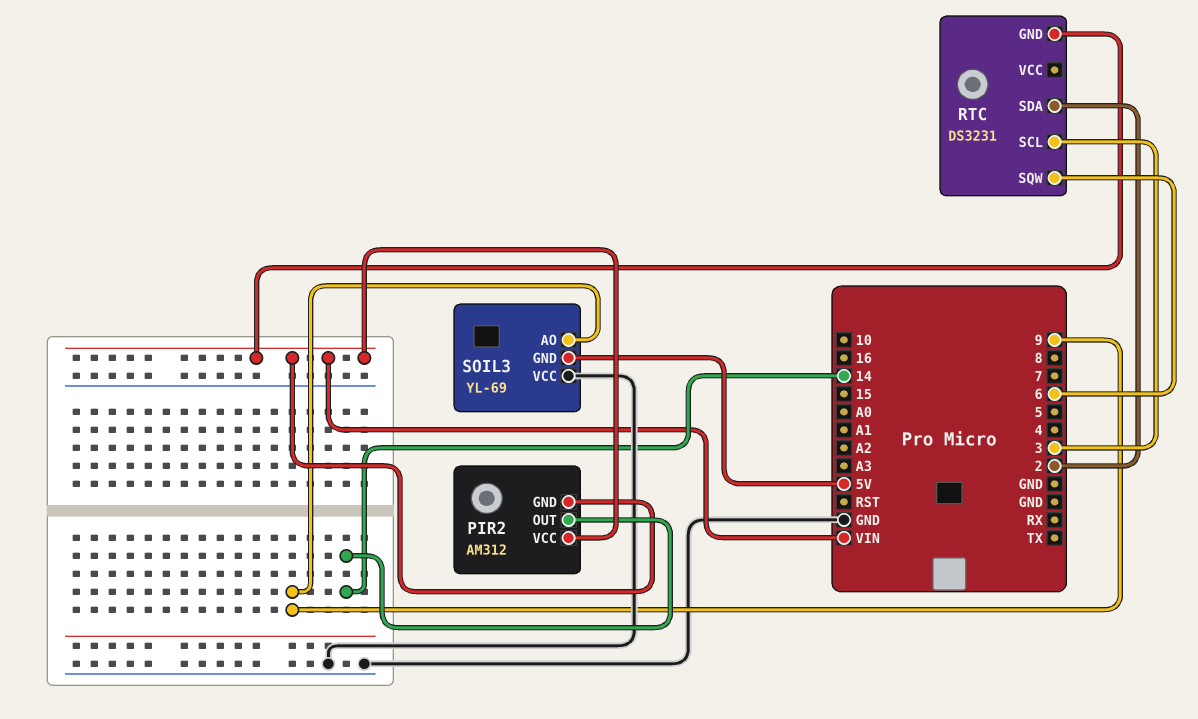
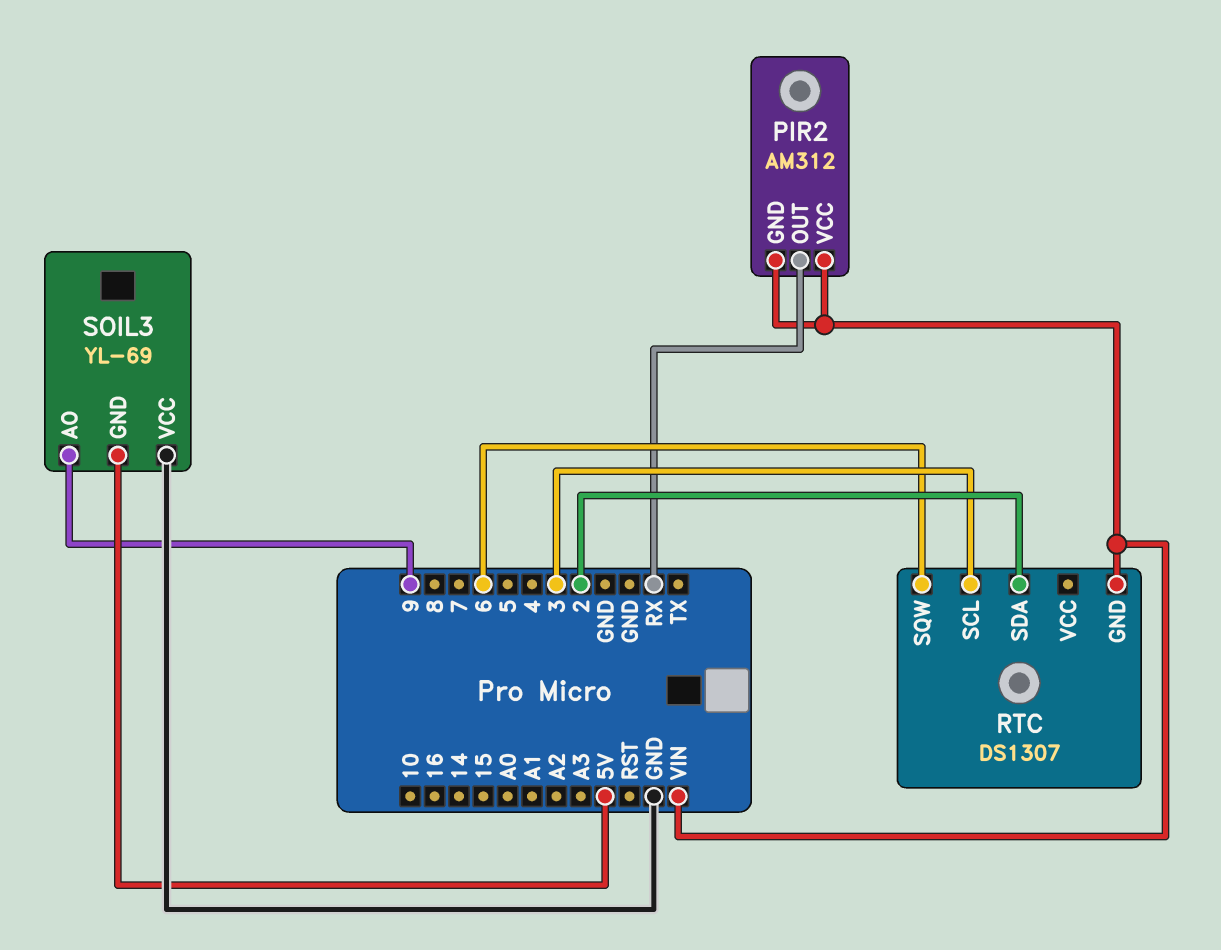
PIR2 pin OUT: 14 -> RX
RTC: DS3231 -> DS1307

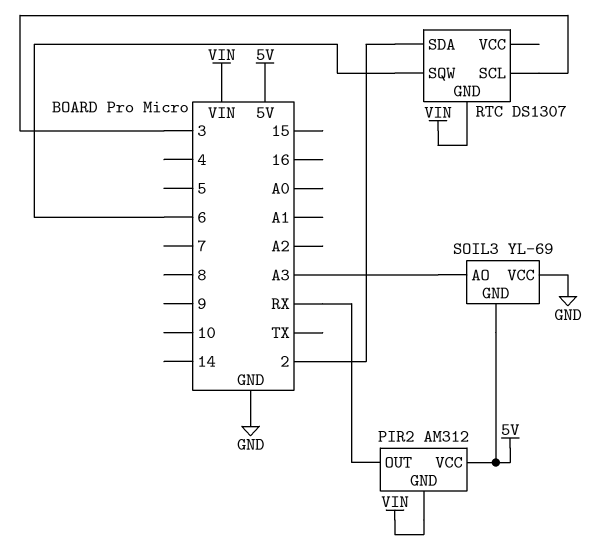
PIR2 pin VCC: VIN -> 5V
SOIL3 pin AO: 9 -> A3

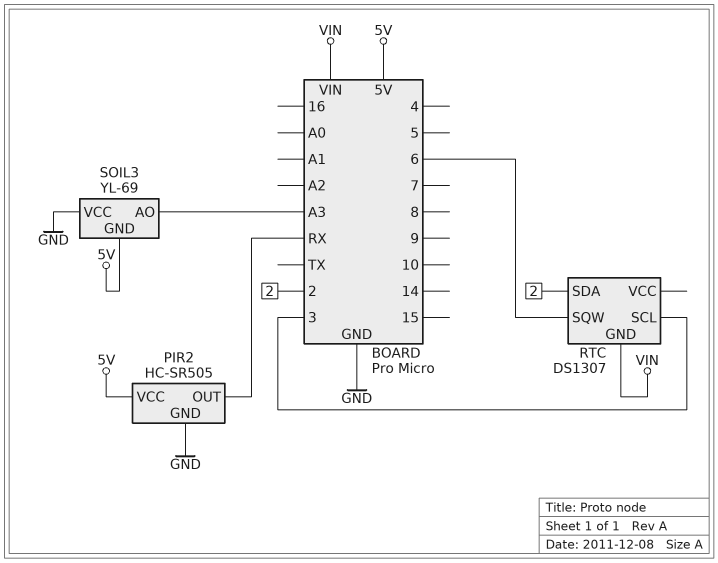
PIR2: AM312 -> HC-SR505
PIR2 pin GND: VIN -> GND

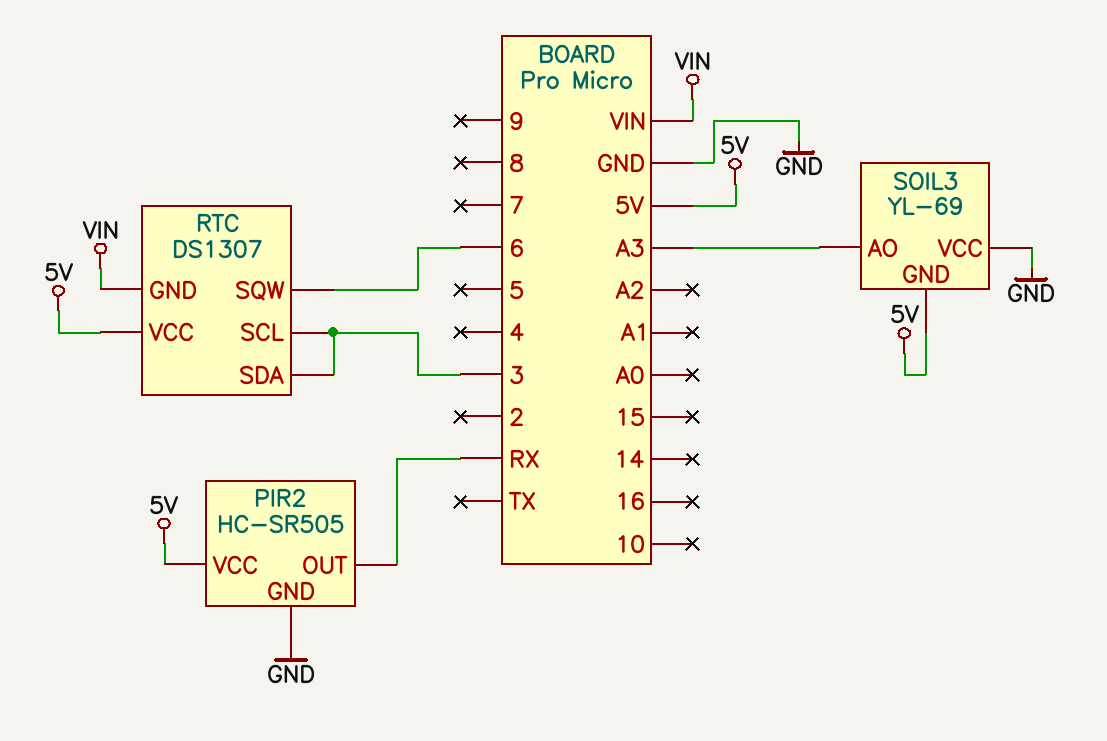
RTC pin SDA: 2 -> 3
RTC pin VCC: none -> 5V

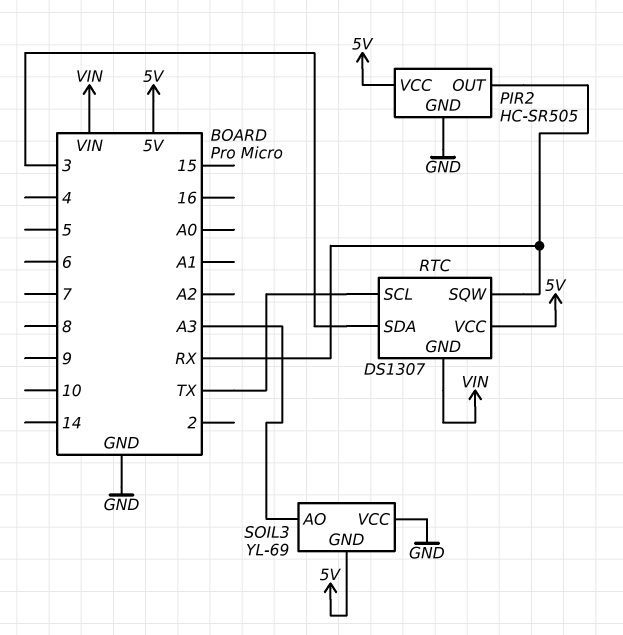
RTC pin SCL: 3 -> TX
RTC pin SQW: 6 -> RX

